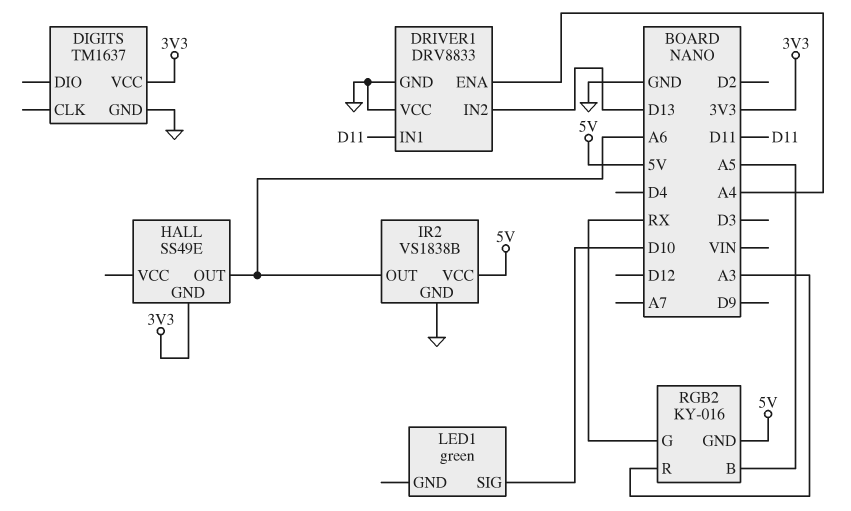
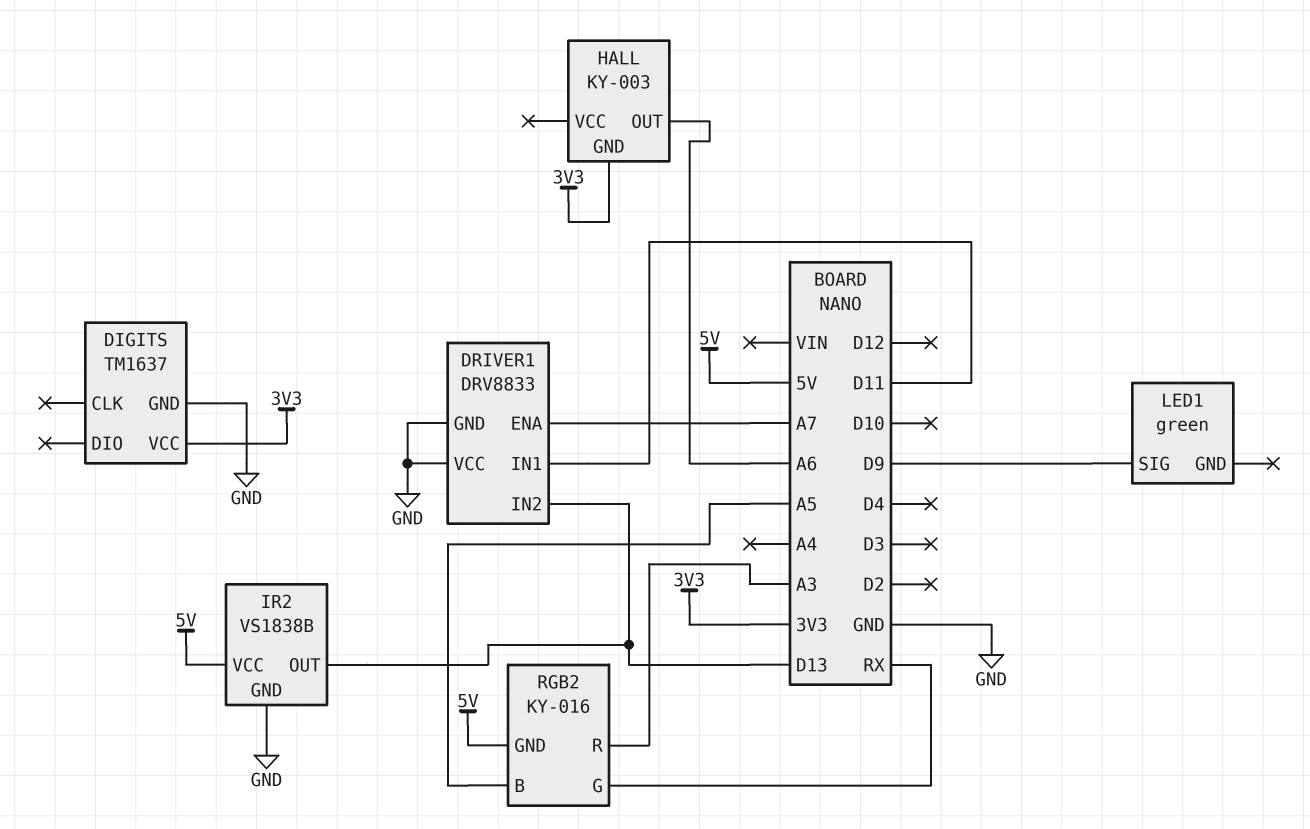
DRIVER1 pin ENA: A4 -> A7
HALL: SS49E -> KY-003
IR2 pin OUT: A6 -> D13
LED1 pin SIG: D10 -> D9

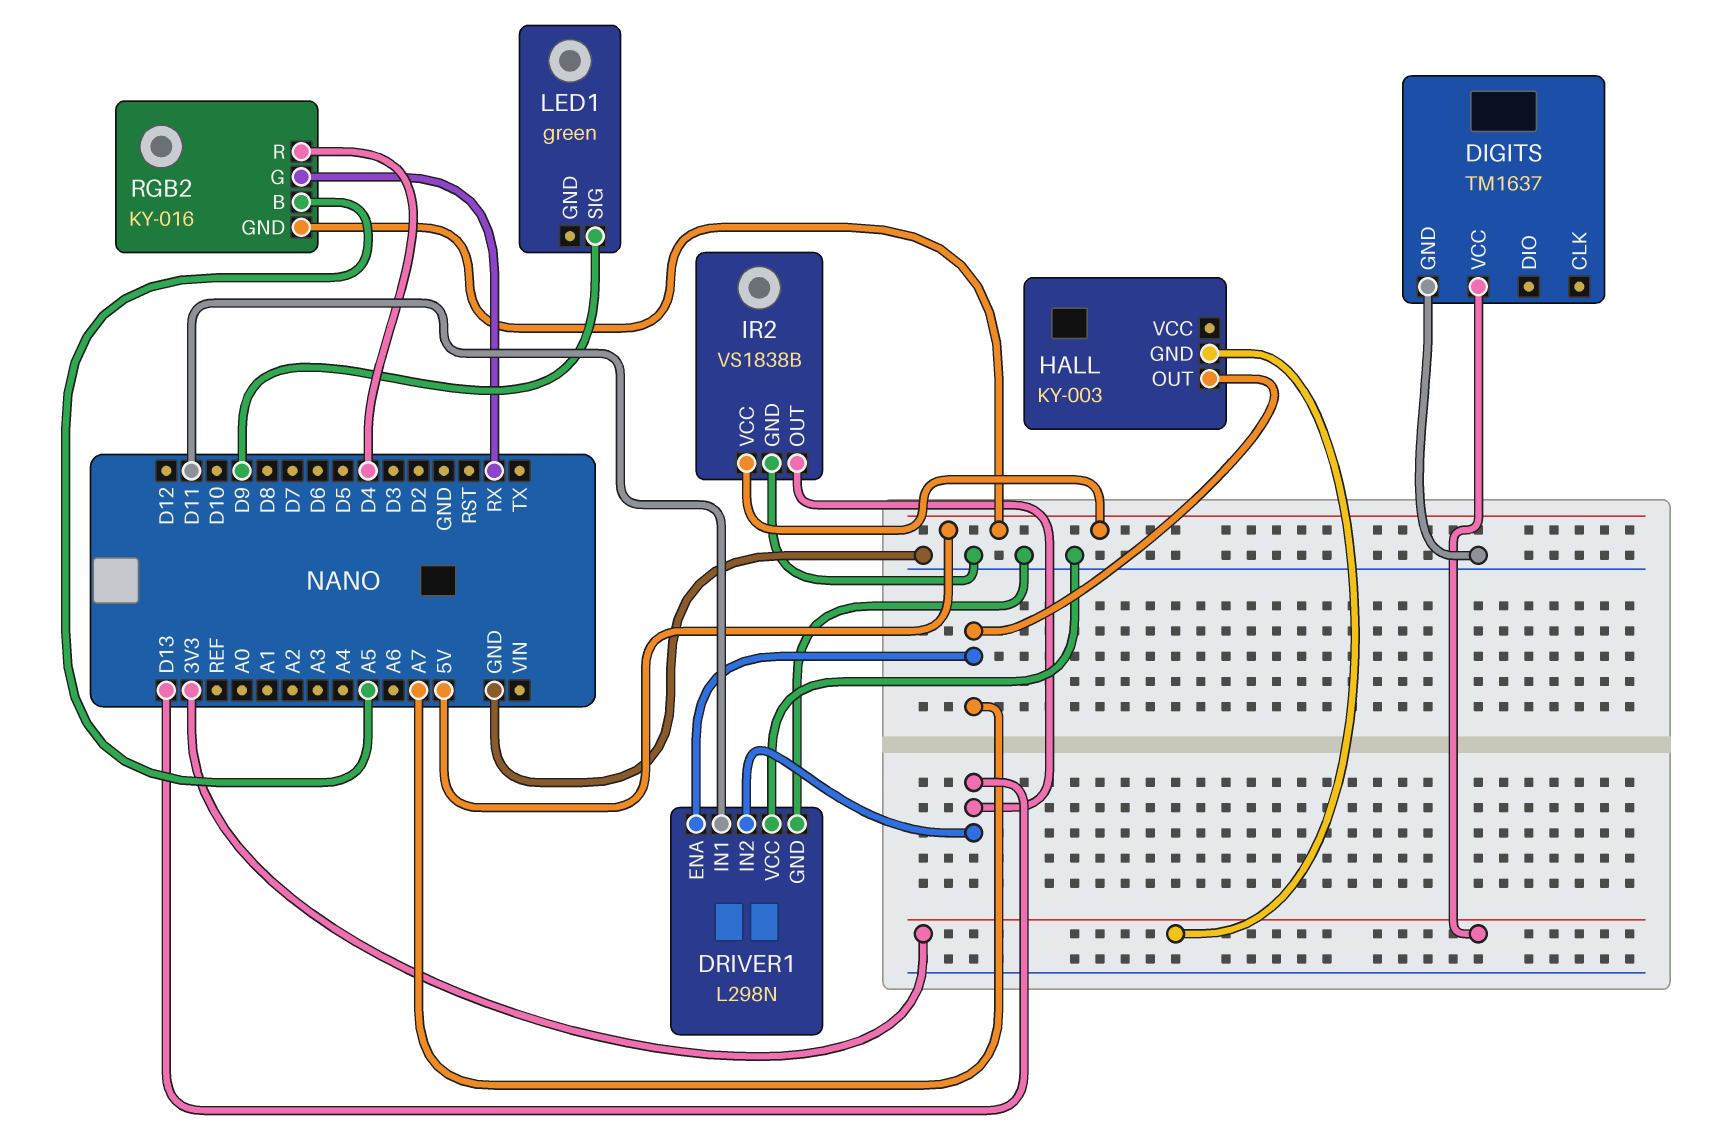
DRIVER1: DRV8833 -> L298N
HALL pin OUT: A6 -> A7
RGB2 pin R: A3 -> D4

